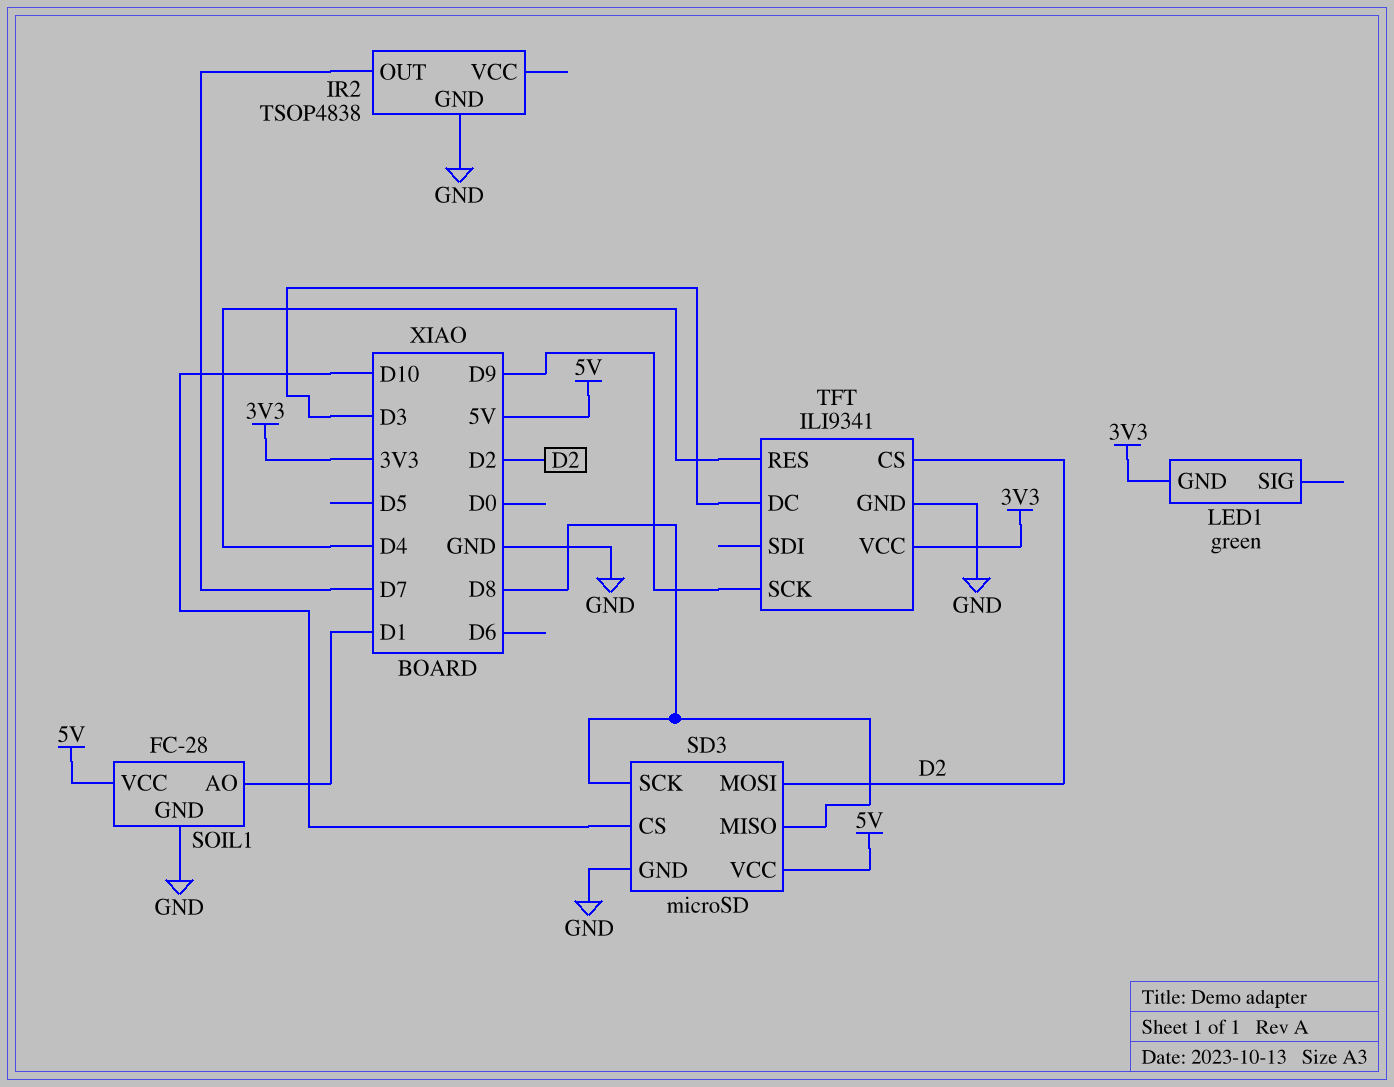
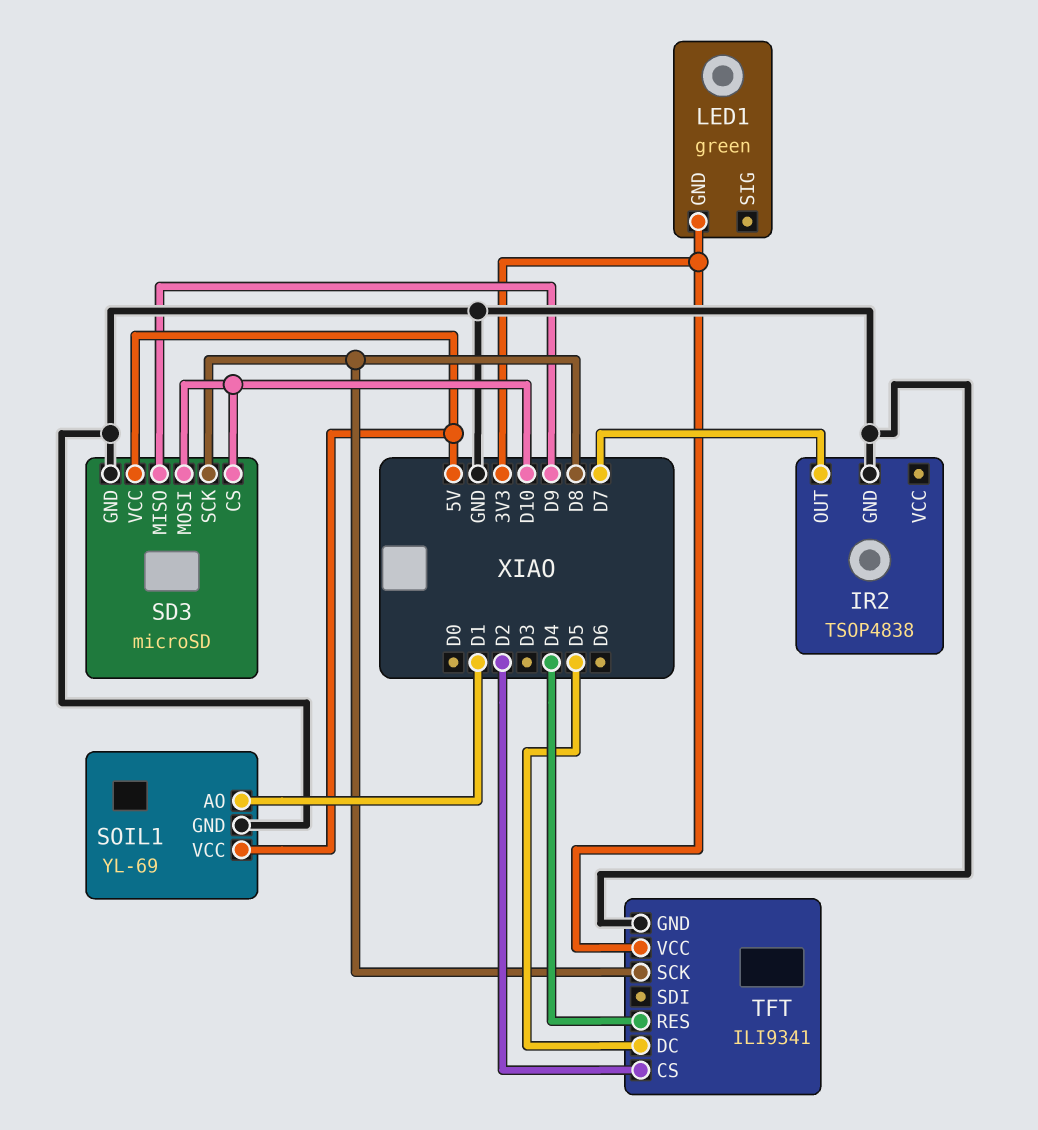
SD3 pin MISO: D8 -> D9
SD3 pin MOSI: D2 -> D10
SOIL1: FC-28 -> YL-69
TFT pin DC: D3 -> D5
TFT pin SCK: D9 -> D8

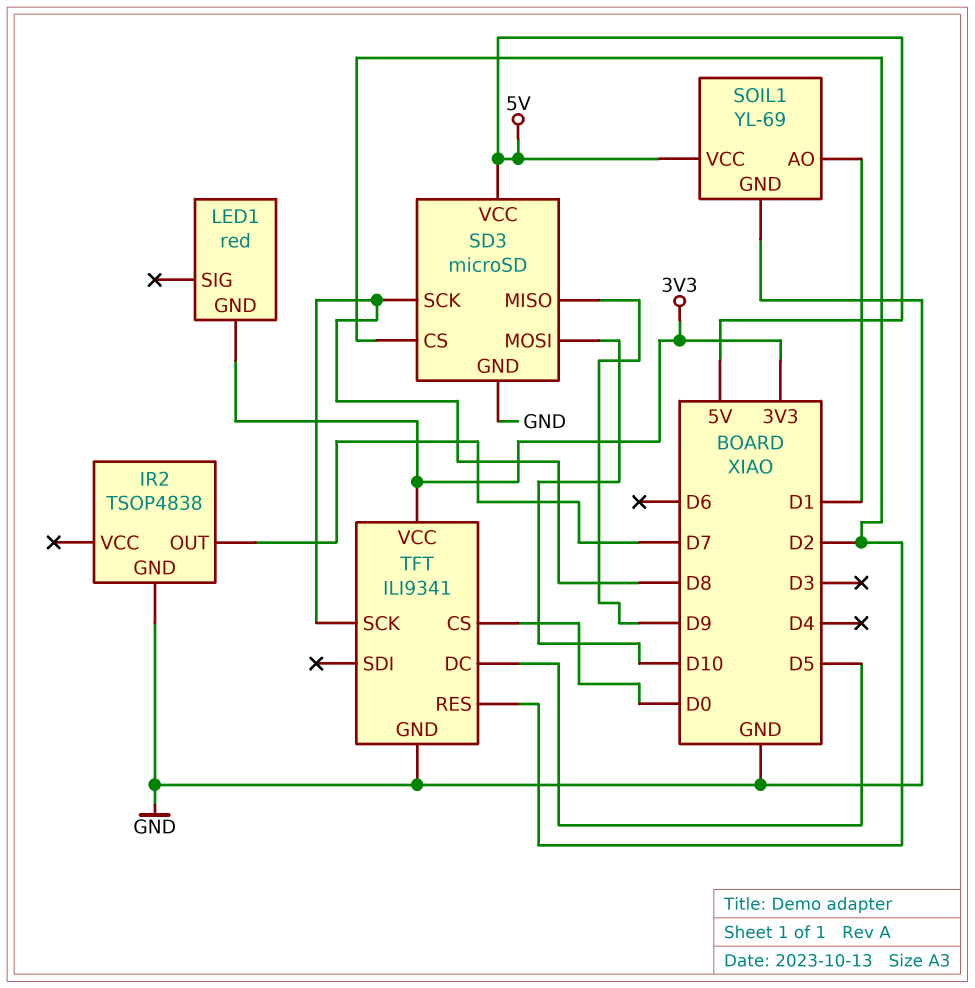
LED1: green -> red
SD3 pin CS: D10 -> D2
TFT pin CS: D2 -> D0
TFT pin RES: D4 -> D2

